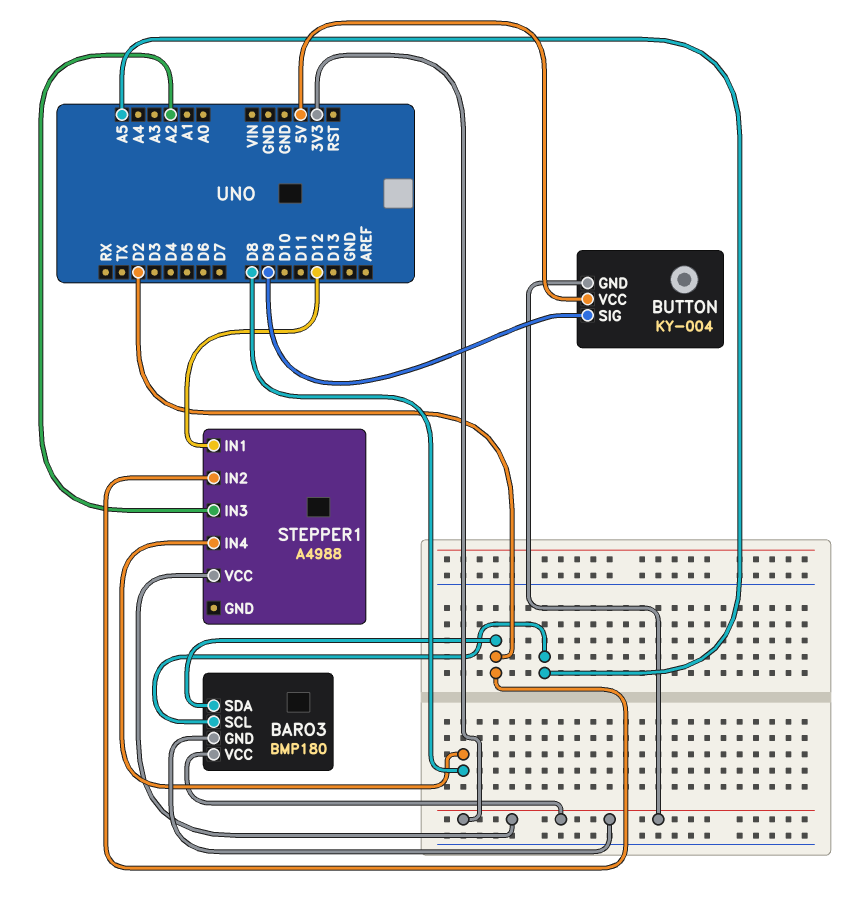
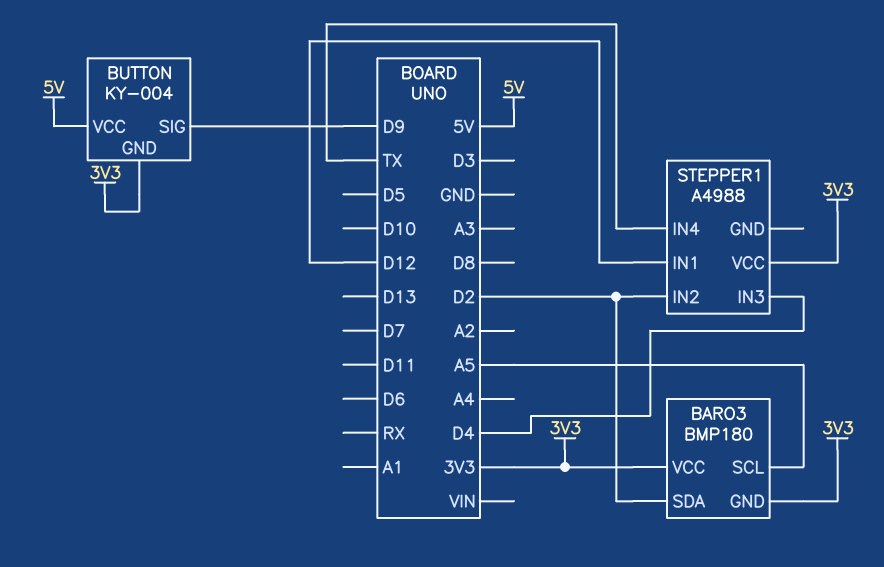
STEPPER1 pin IN3: A2 -> D4
STEPPER1 pin IN4: D8 -> TX

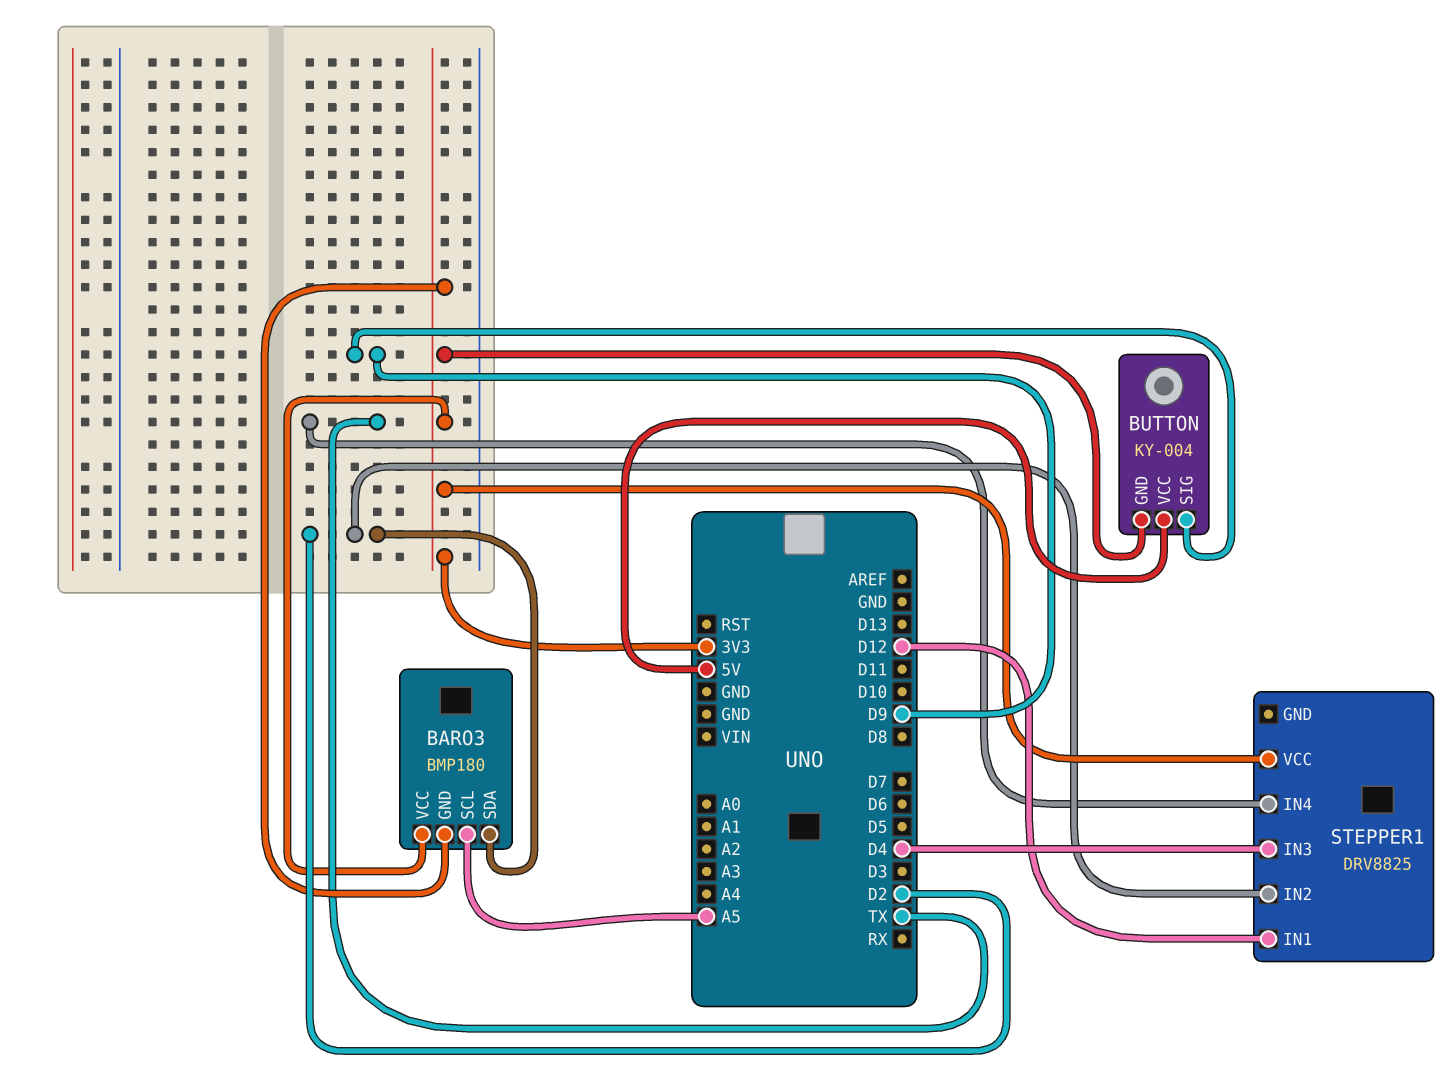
STEPPER1: A4988 -> DRV8825

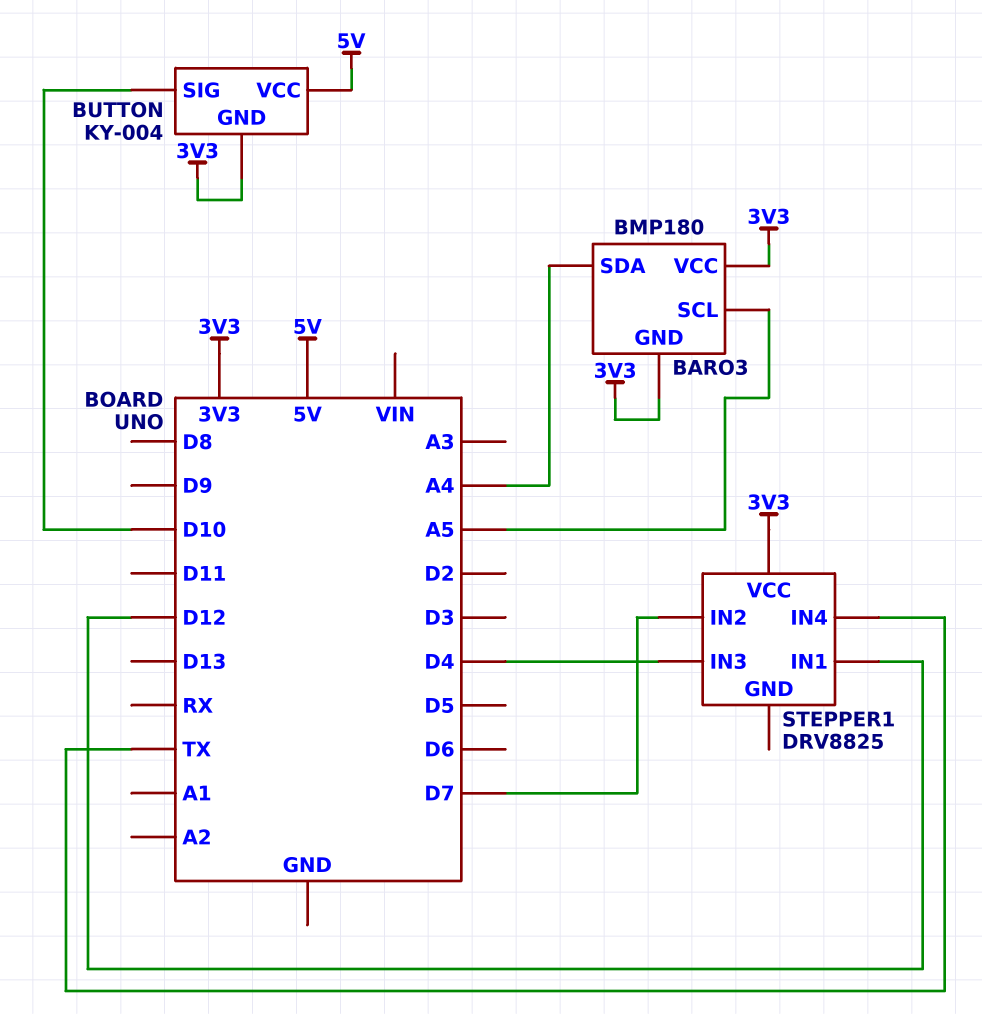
BARO3 pin SDA: D2 -> A4
BUTTON pin SIG: D9 -> D10
STEPPER1 pin IN2: D2 -> D7

